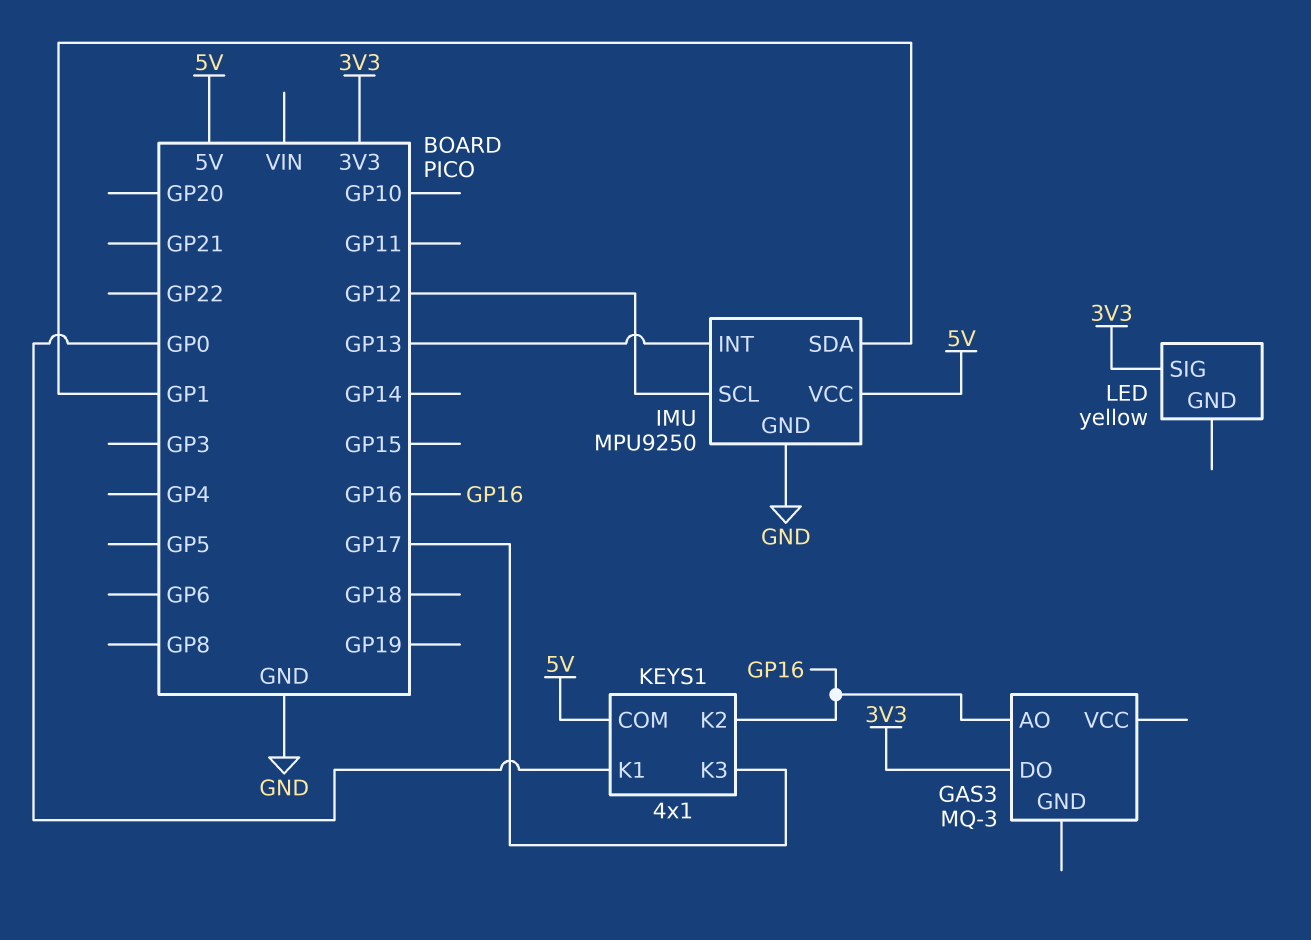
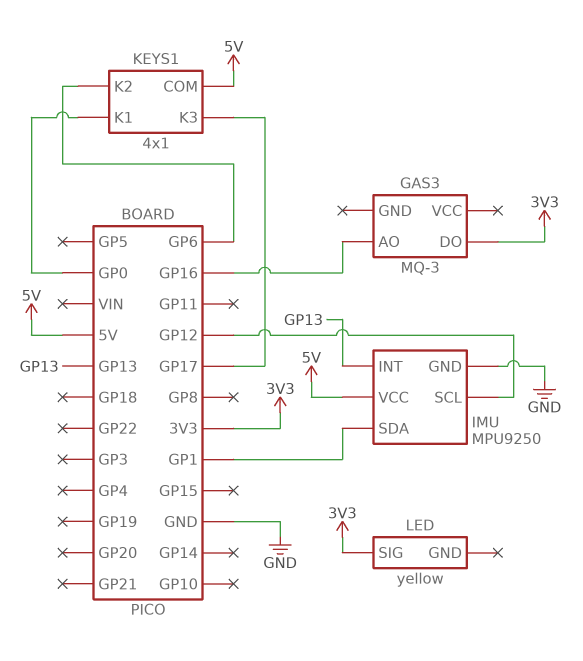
KEYS1 pin K2: GP16 -> GP6

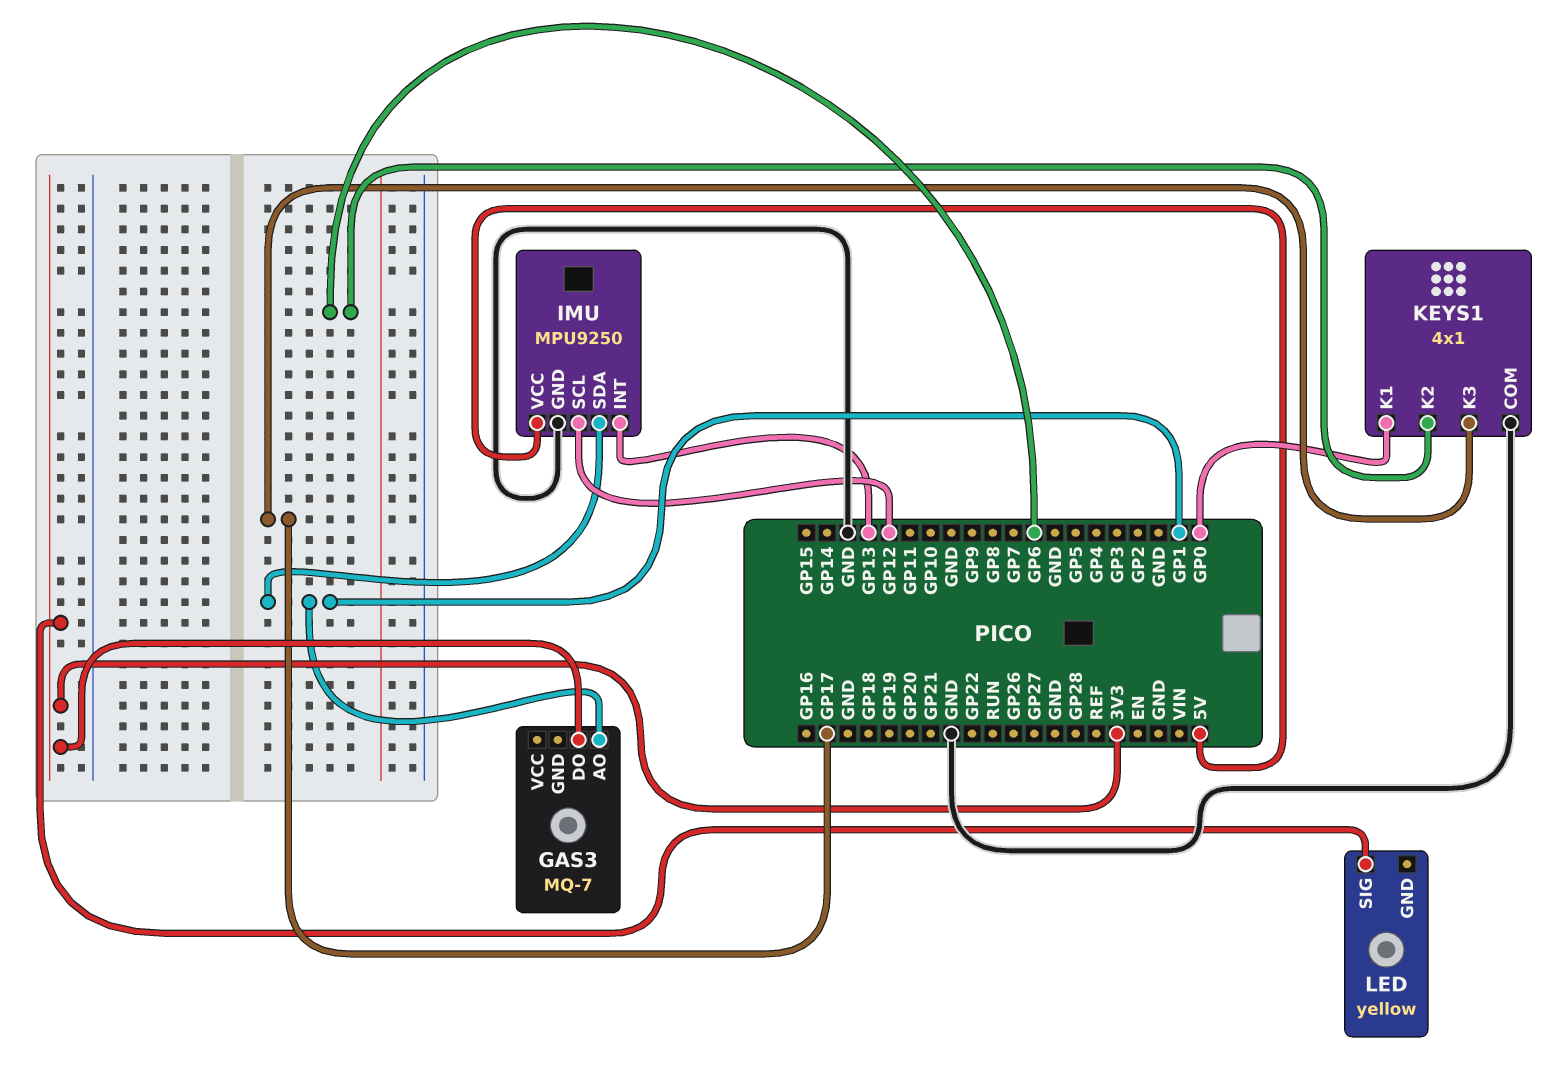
GAS3: MQ-3 -> MQ-7
GAS3 pin AO: GP16 -> GP1
KEYS1 pin COM: 5V -> GND

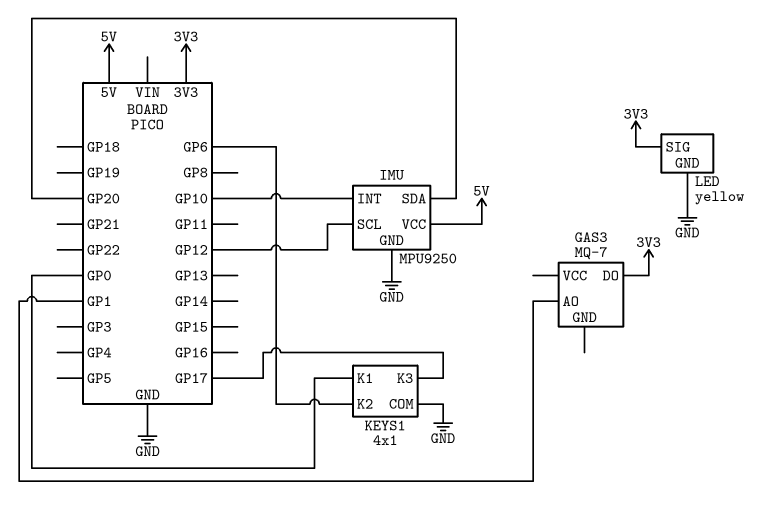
IMU pin INT: GP13 -> GP10
IMU pin SDA: GP1 -> GP20
LED pin GND: none -> GND

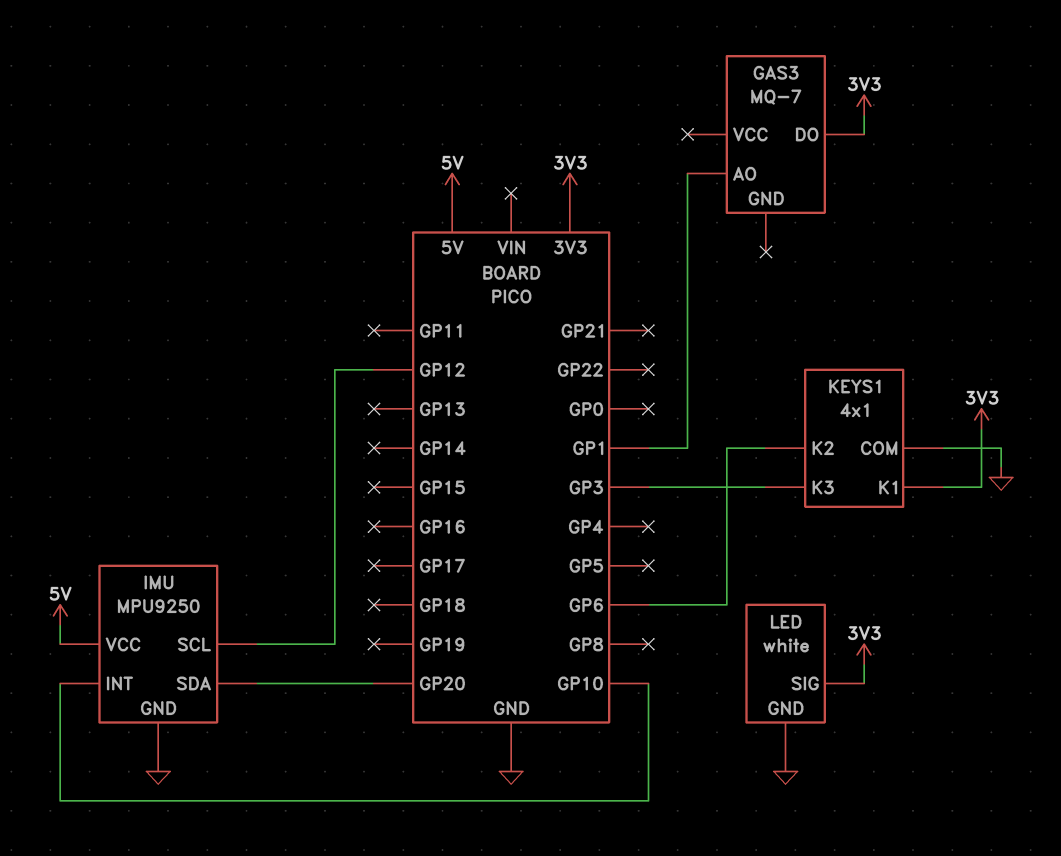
KEYS1 pin K1: GP0 -> 3V3
KEYS1 pin K3: GP17 -> GP3
LED: yellow -> white

